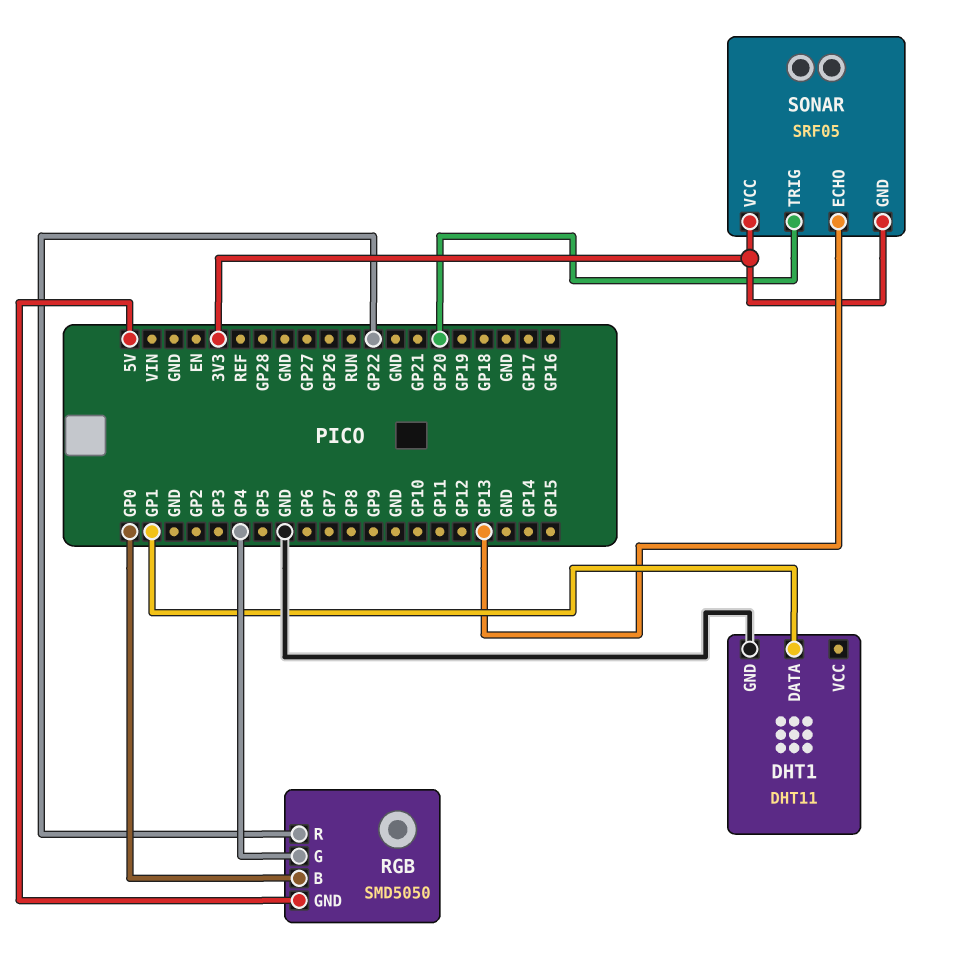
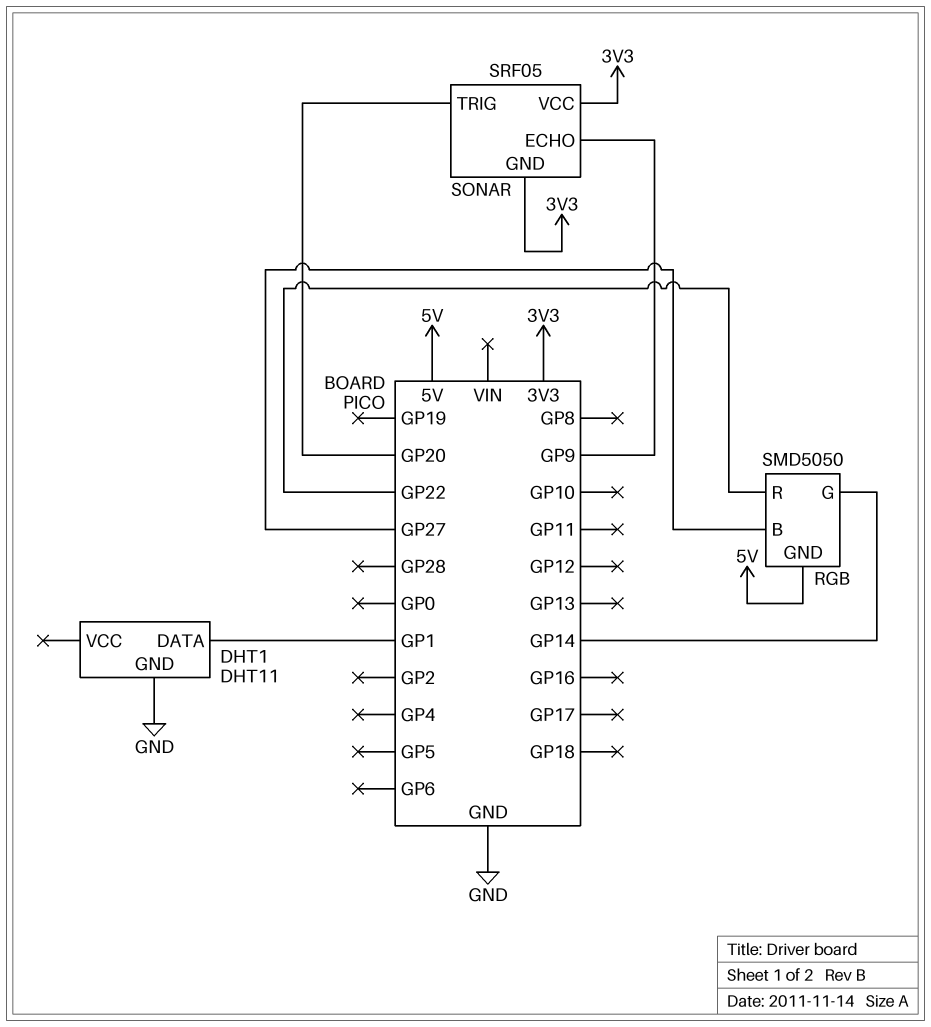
RGB pin B: GP0 -> GP27
RGB pin G: GP4 -> GP14
SONAR pin ECHO: GP13 -> GP9

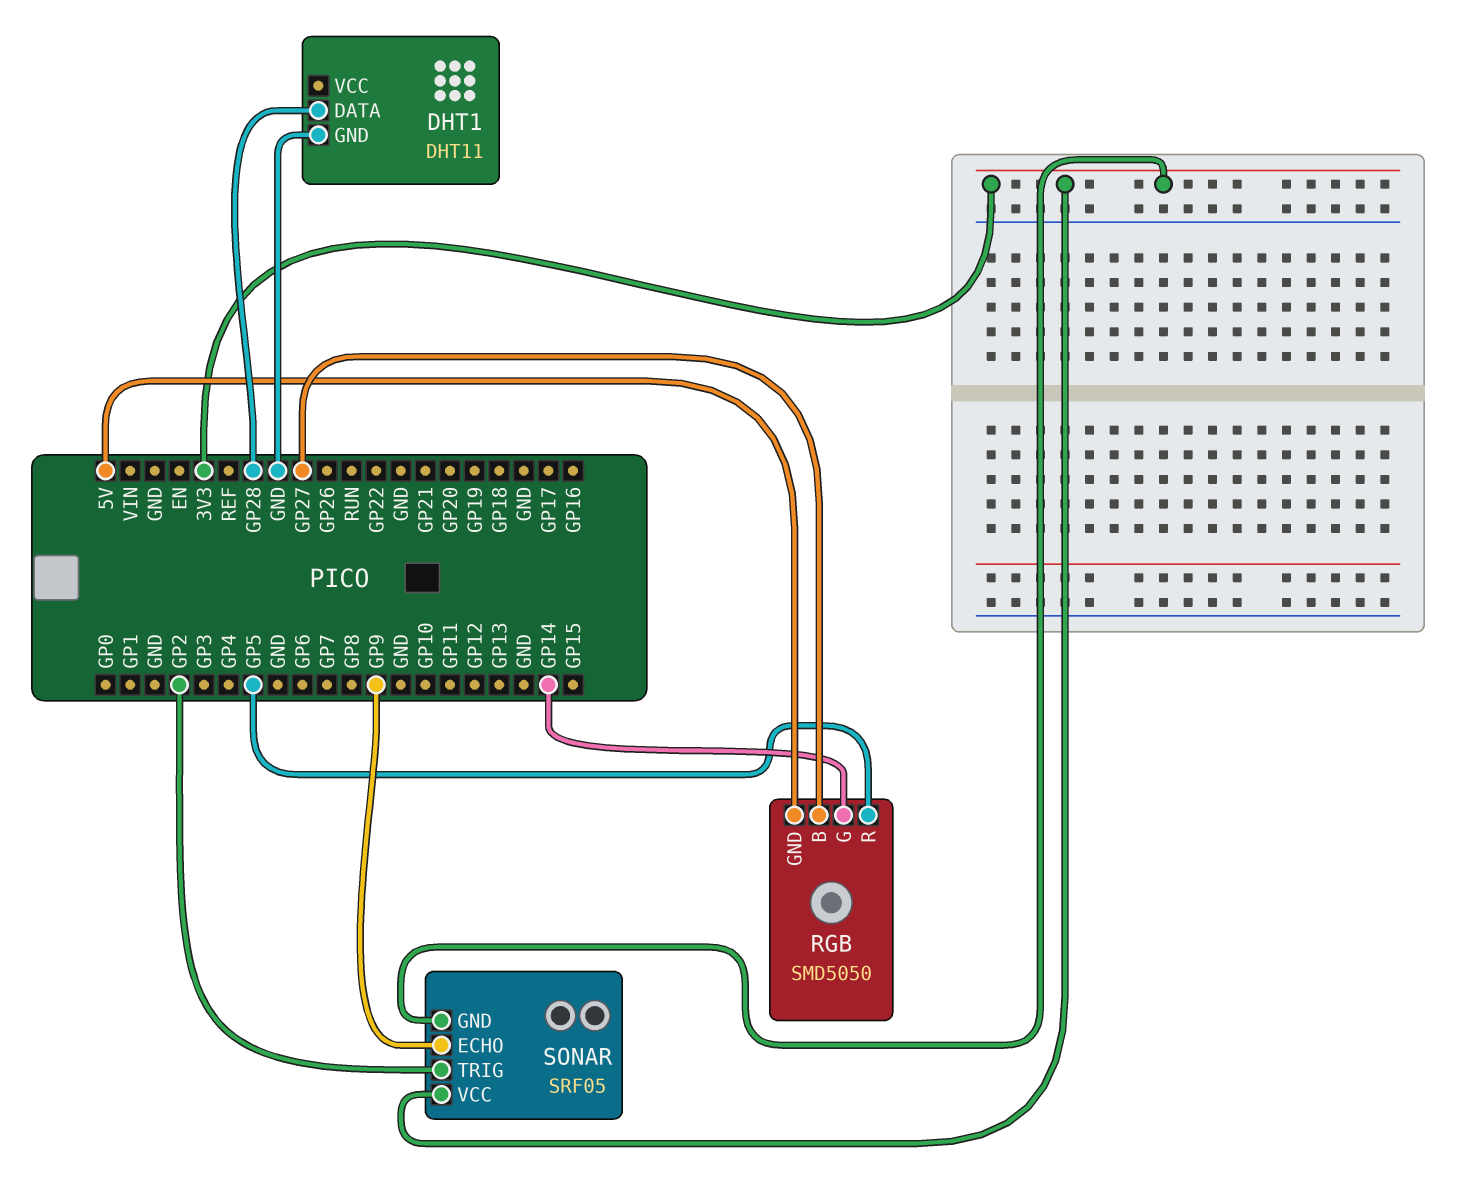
DHT1 pin DATA: GP1 -> GP28
RGB pin R: GP22 -> GP5
SONAR pin TRIG: GP20 -> GP2

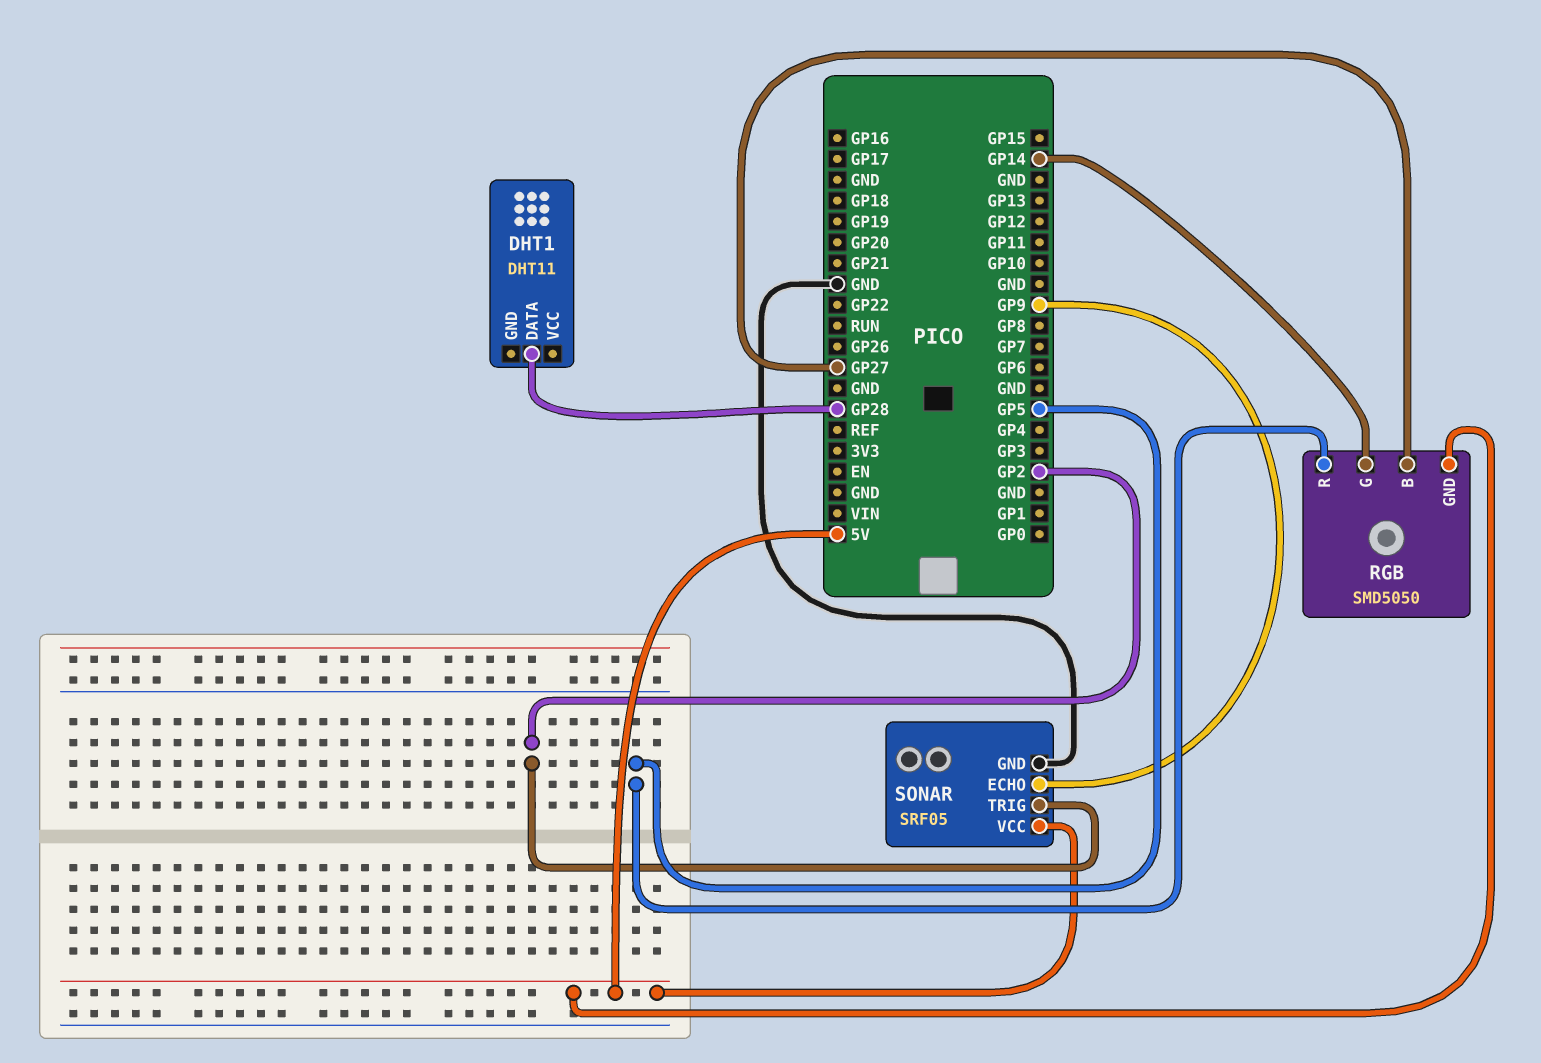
DHT1 pin GND: GND -> none
SONAR pin GND: 3V3 -> GND
SONAR pin VCC: 3V3 -> 5V

